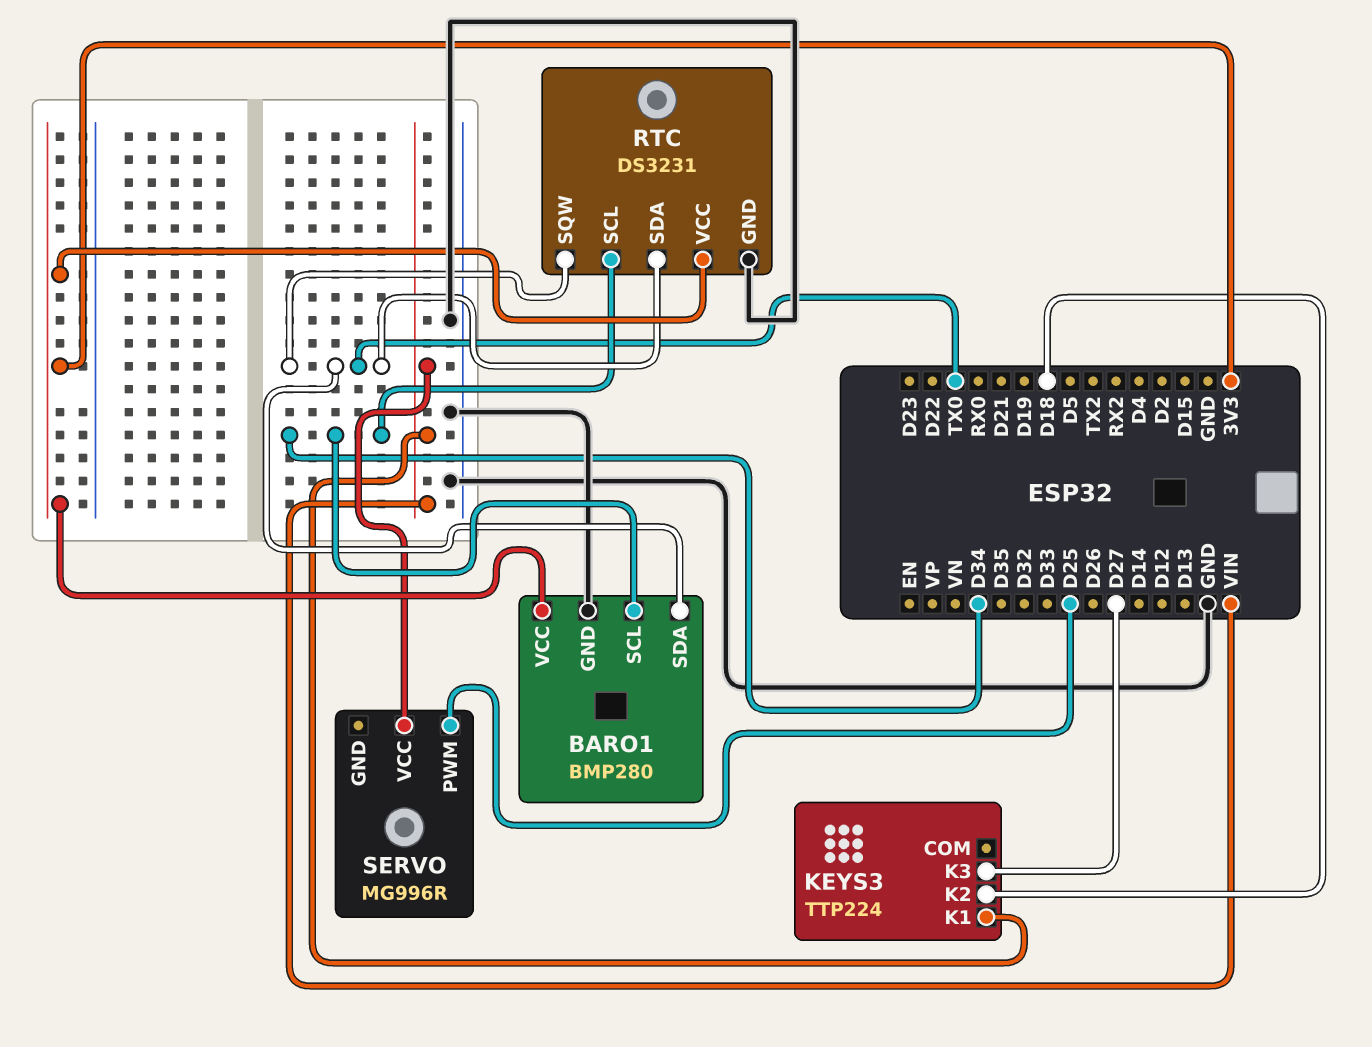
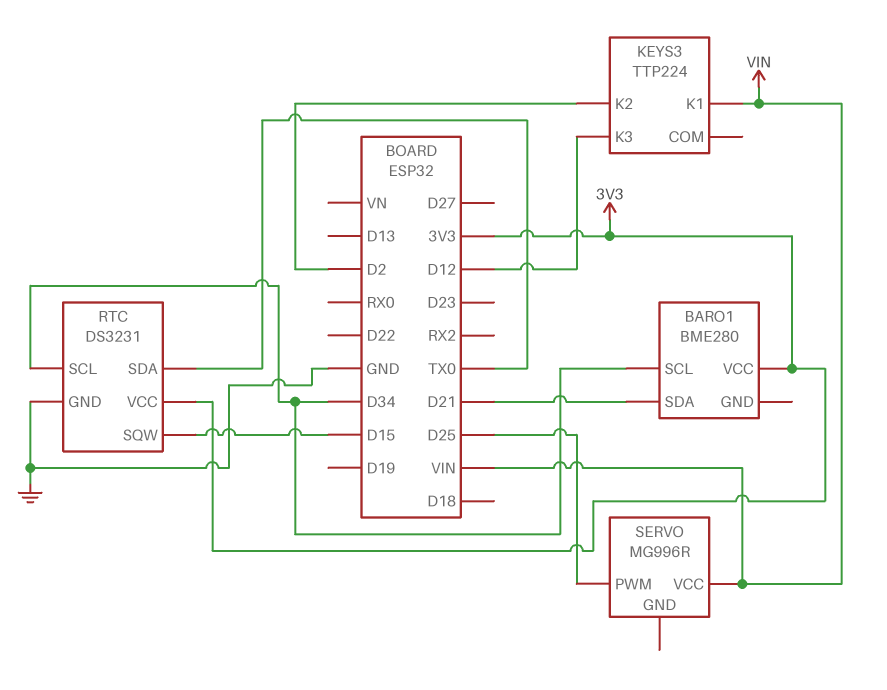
BARO1: BMP280 -> BME280
BARO1 pin GND: GND -> none
BARO1 pin SDA: TX0 -> D21
KEYS3 pin K2: D18 -> D2
KEYS3 pin K3: D27 -> D12
RTC pin SQW: TX0 -> D15

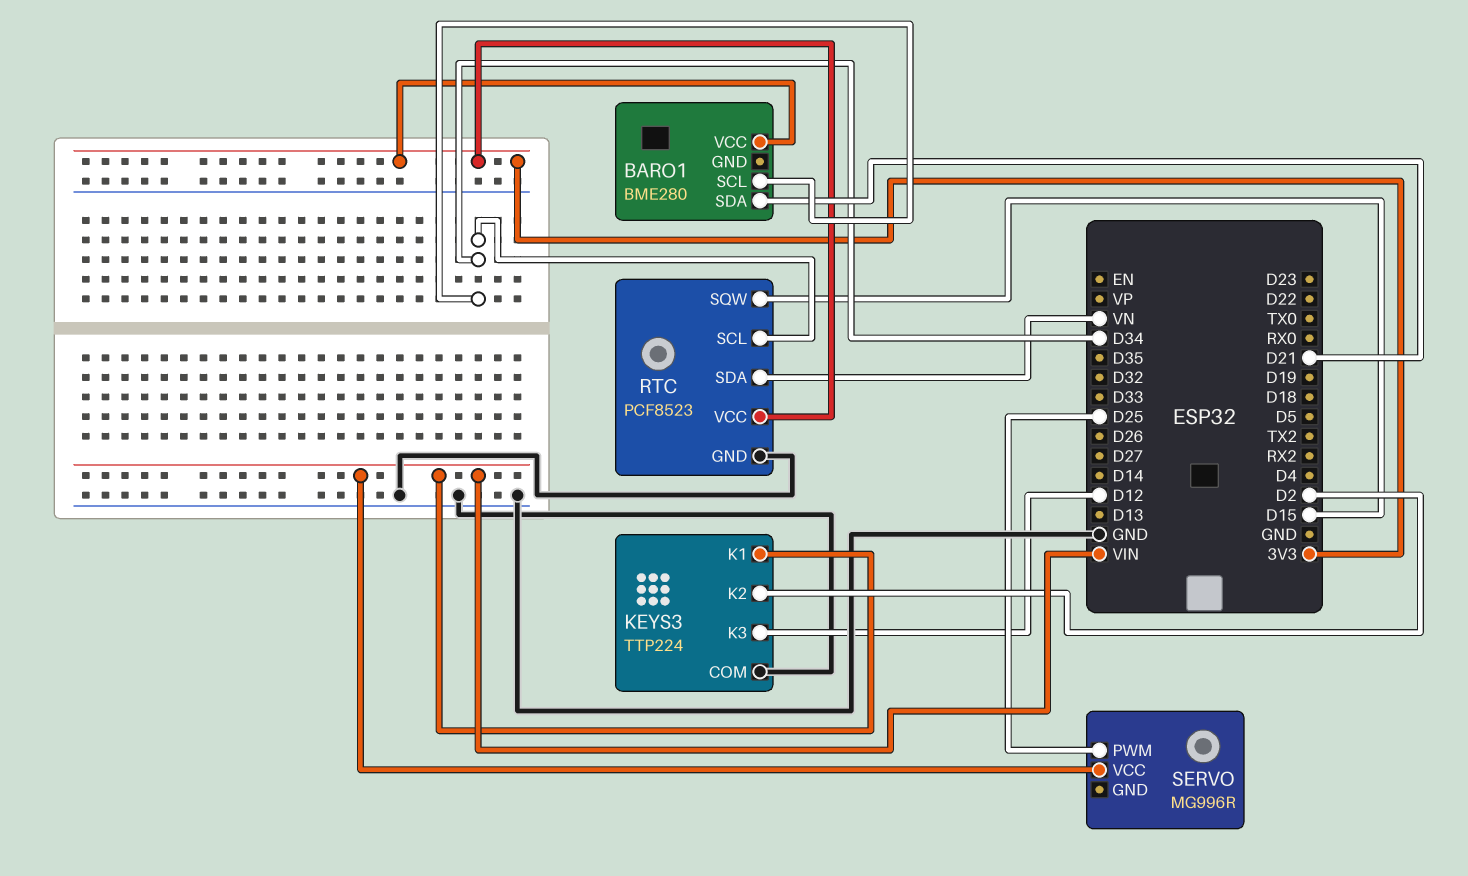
KEYS3 pin COM: none -> GND
RTC: DS3231 -> PCF8523
RTC pin SDA: TX0 -> VN

